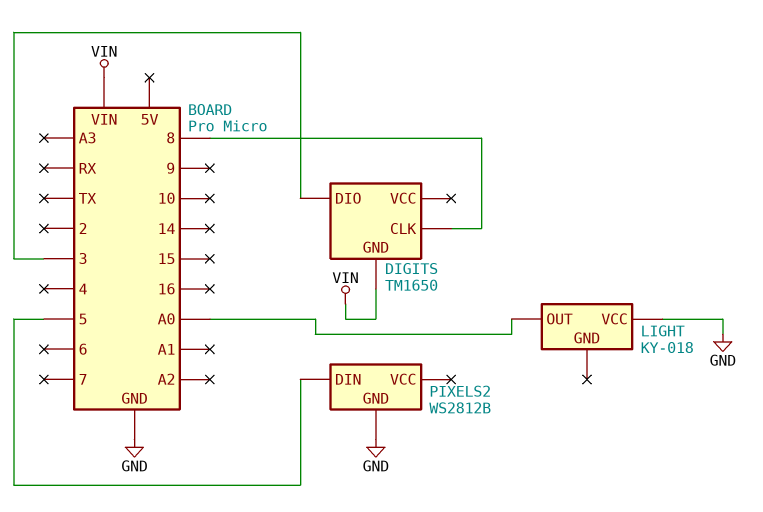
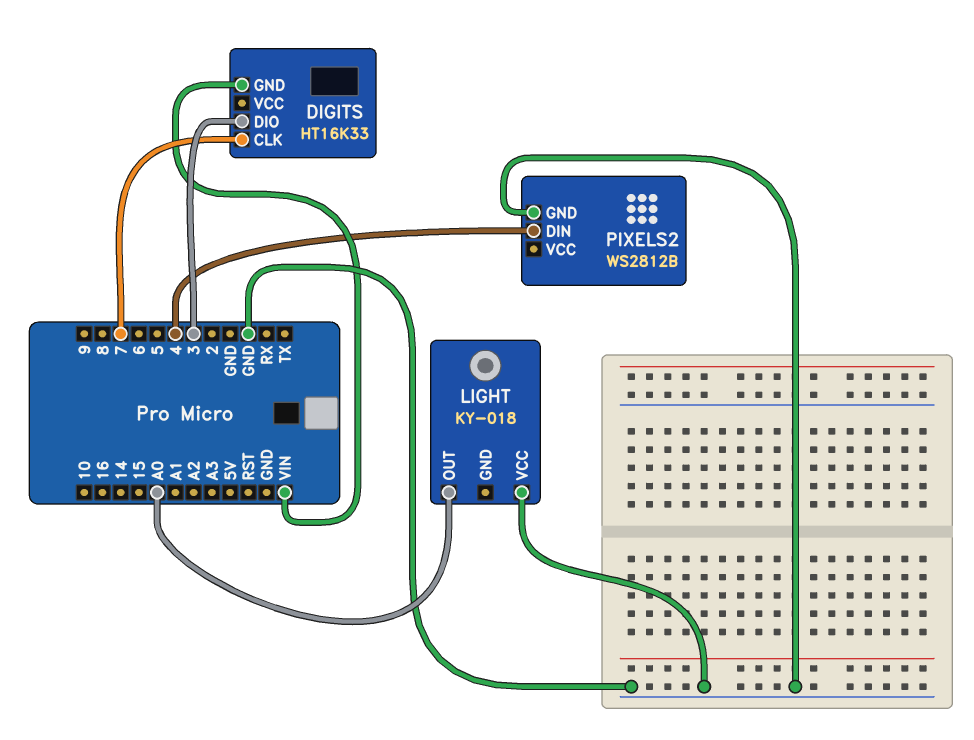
DIGITS: TM1650 -> HT16K33
DIGITS pin CLK: 8 -> 7
PIXELS2 pin DIN: 5 -> 4

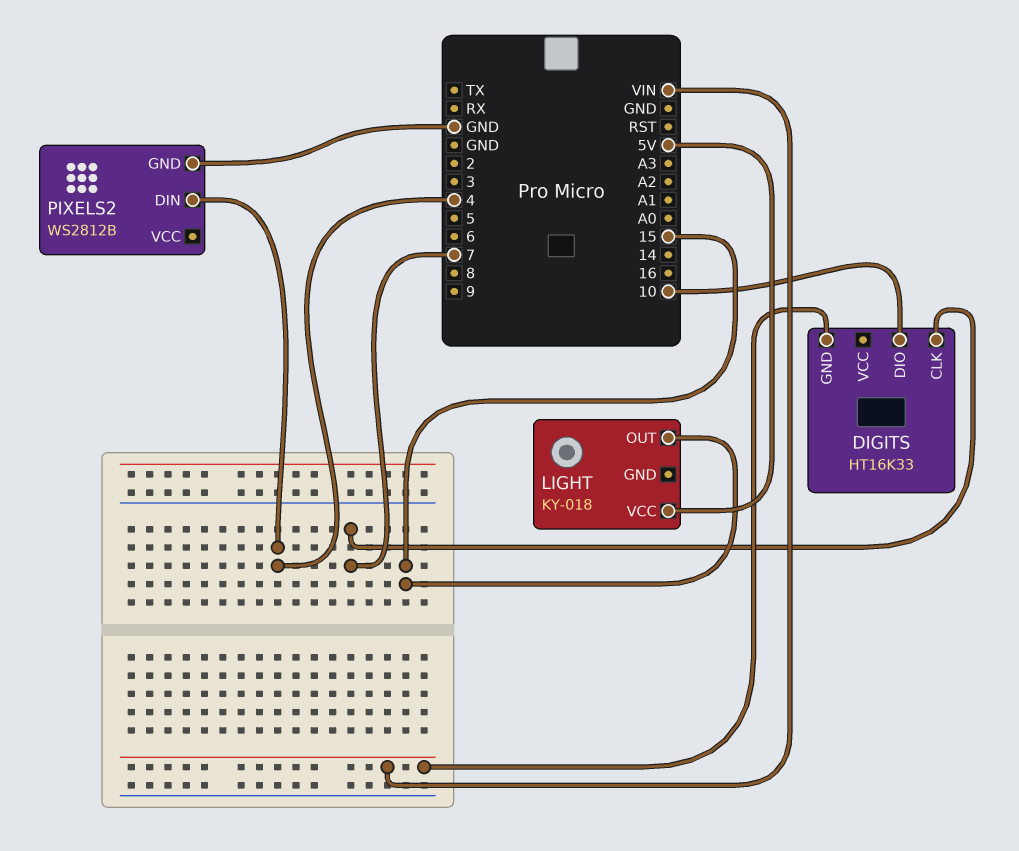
DIGITS pin DIO: 3 -> 10
LIGHT pin OUT: A0 -> 15
LIGHT pin VCC: GND -> 5V

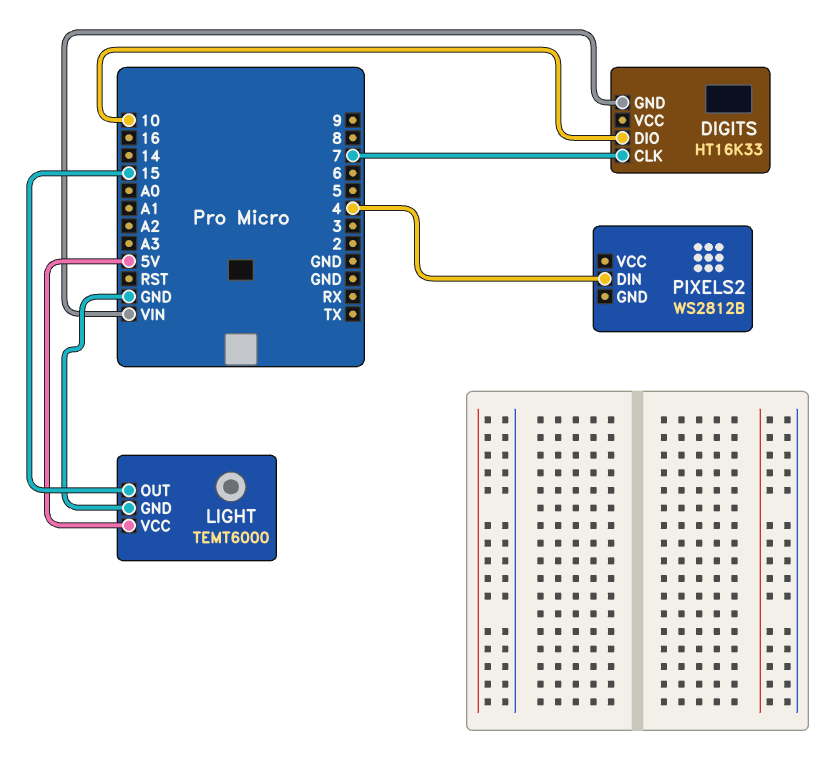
LIGHT: KY-018 -> TEMT6000
LIGHT pin GND: none -> GND
PIXELS2 pin GND: GND -> none

